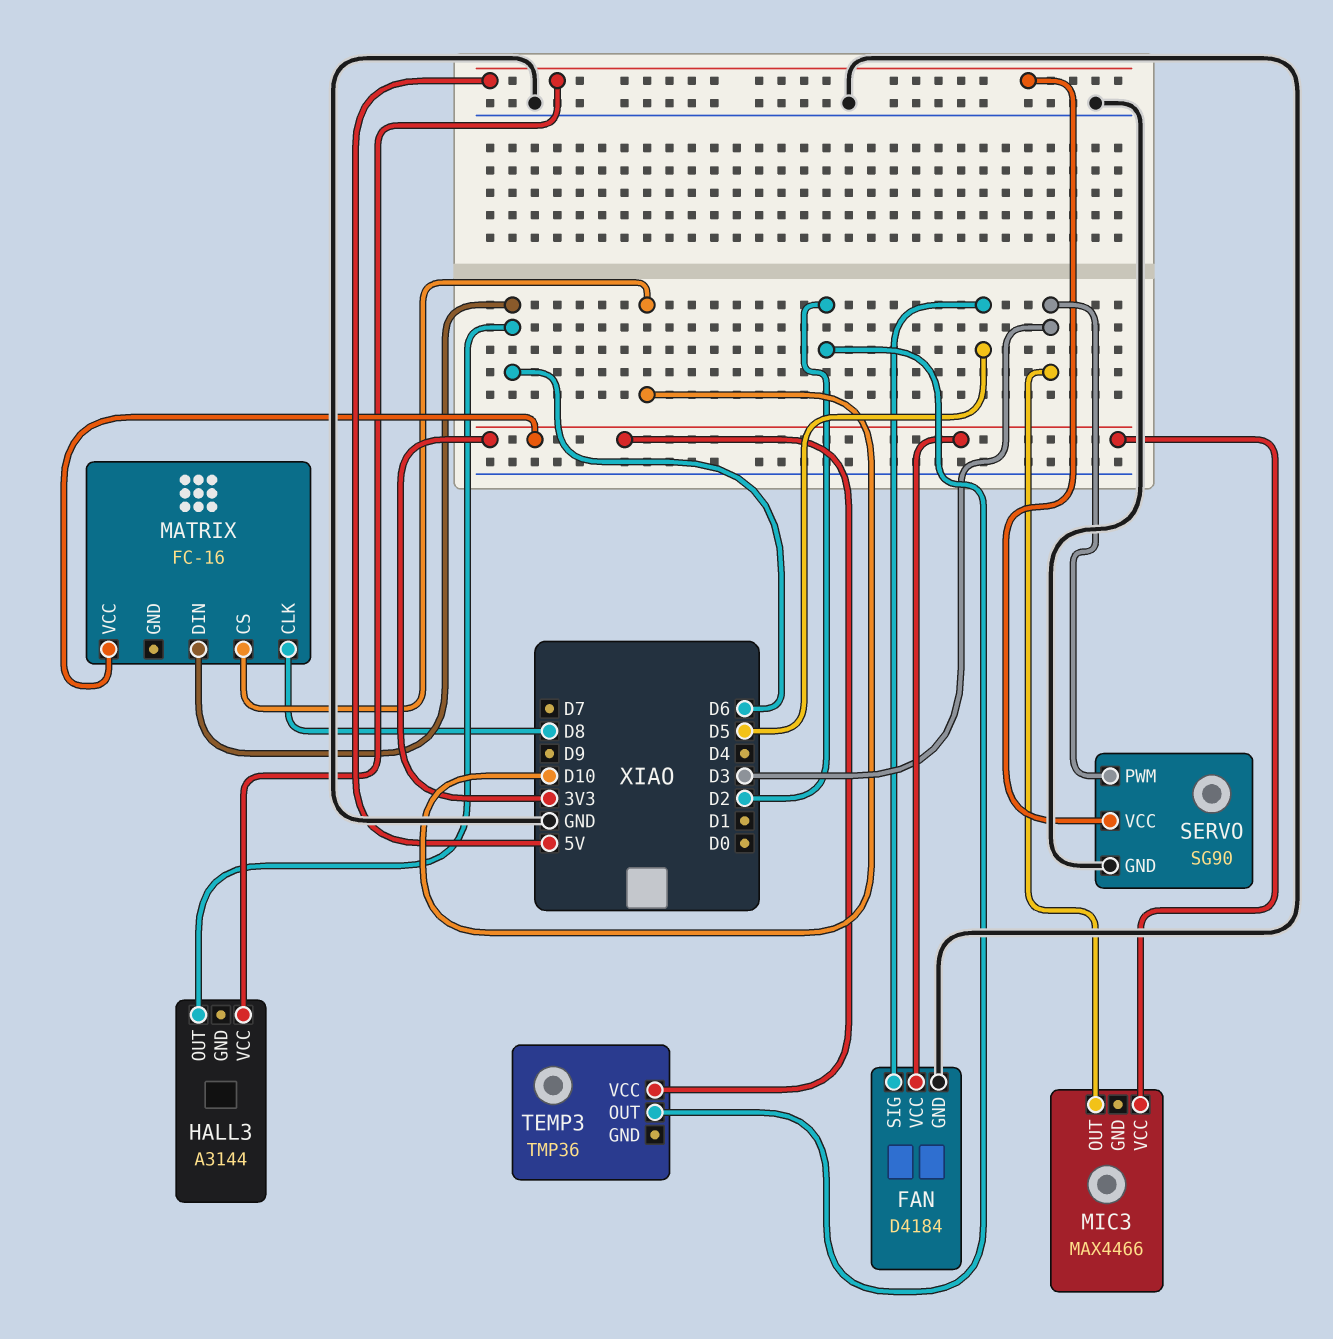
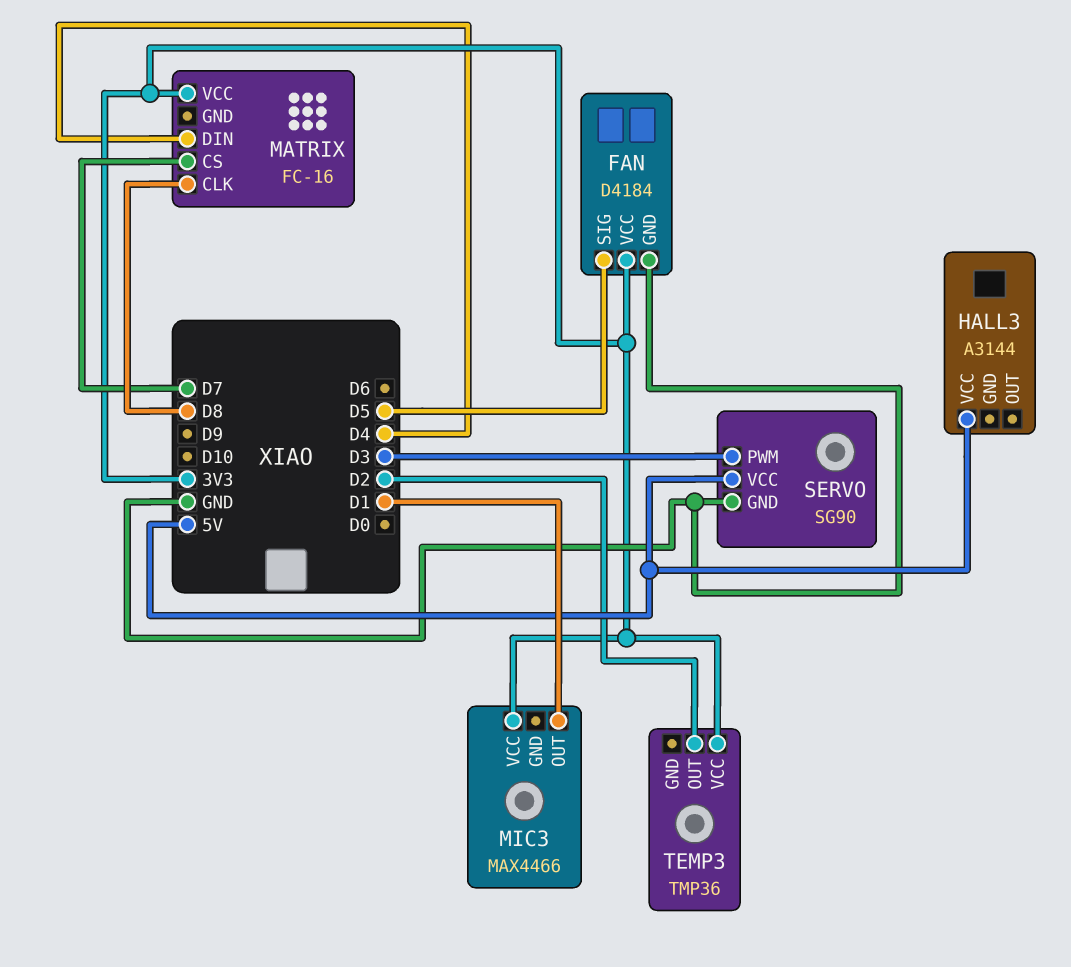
HALL3 pin OUT: D6 -> none
MATRIX pin CS: D10 -> D7
MATRIX pin DIN: D6 -> D4
MIC3 pin OUT: D3 -> D1

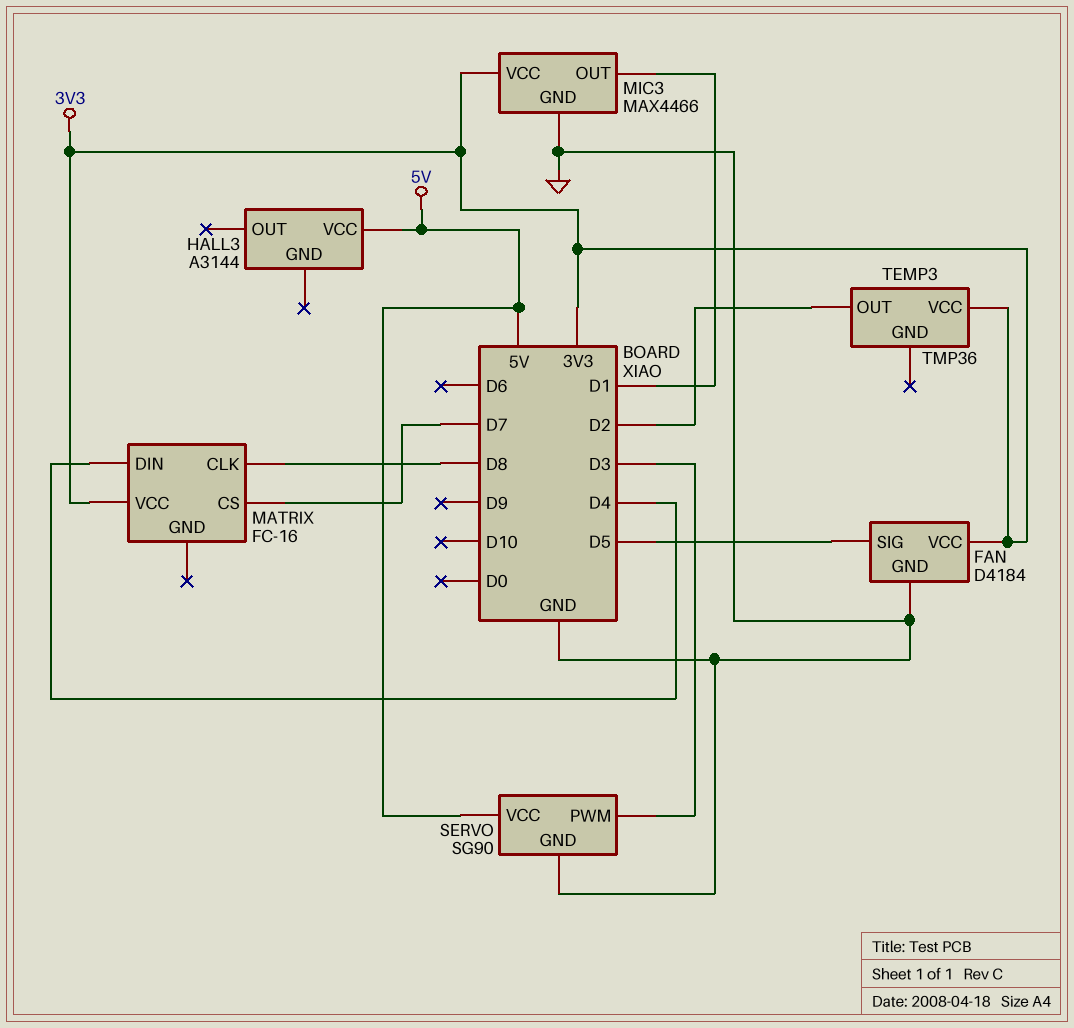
MIC3 pin GND: none -> GND

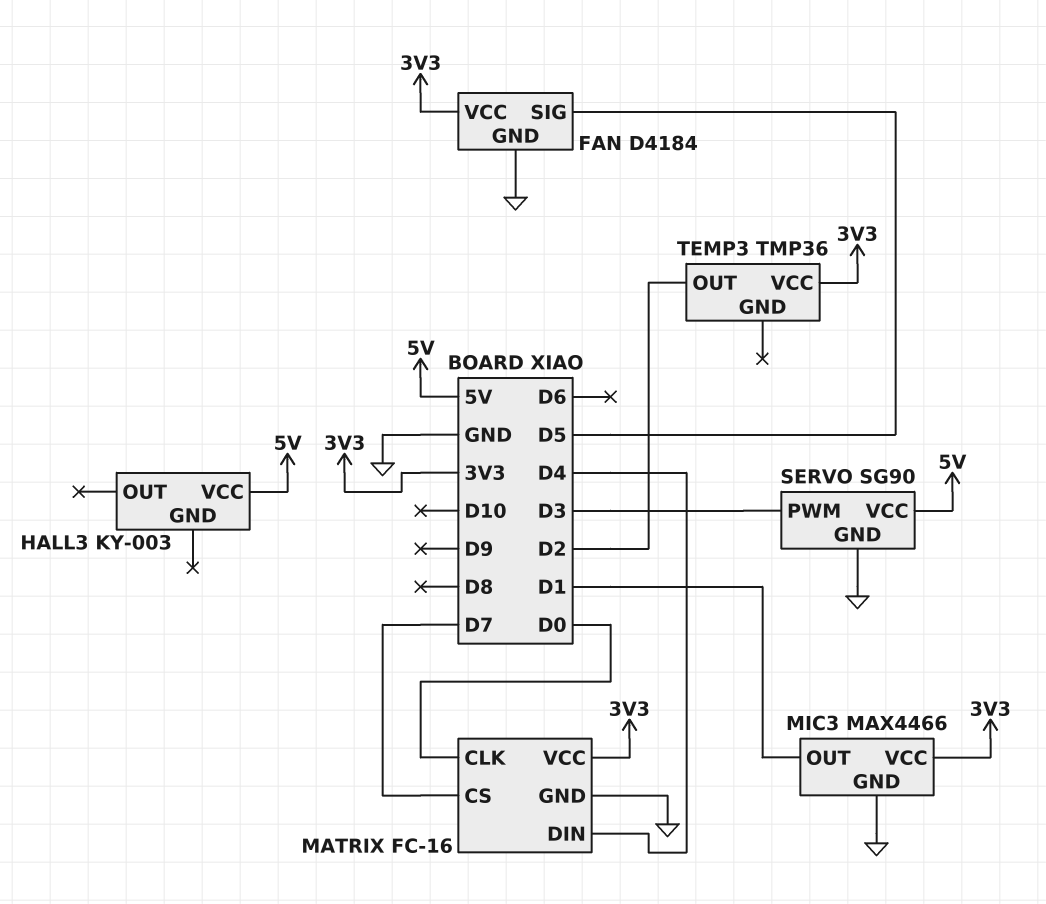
HALL3: A3144 -> KY-003
MATRIX pin CLK: D8 -> D0
MATRIX pin GND: none -> GND

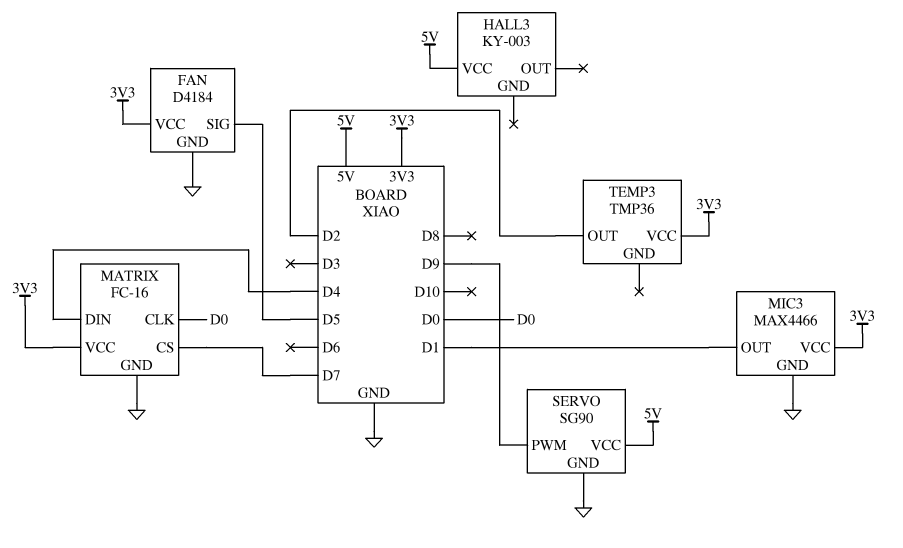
SERVO pin PWM: D3 -> D9

